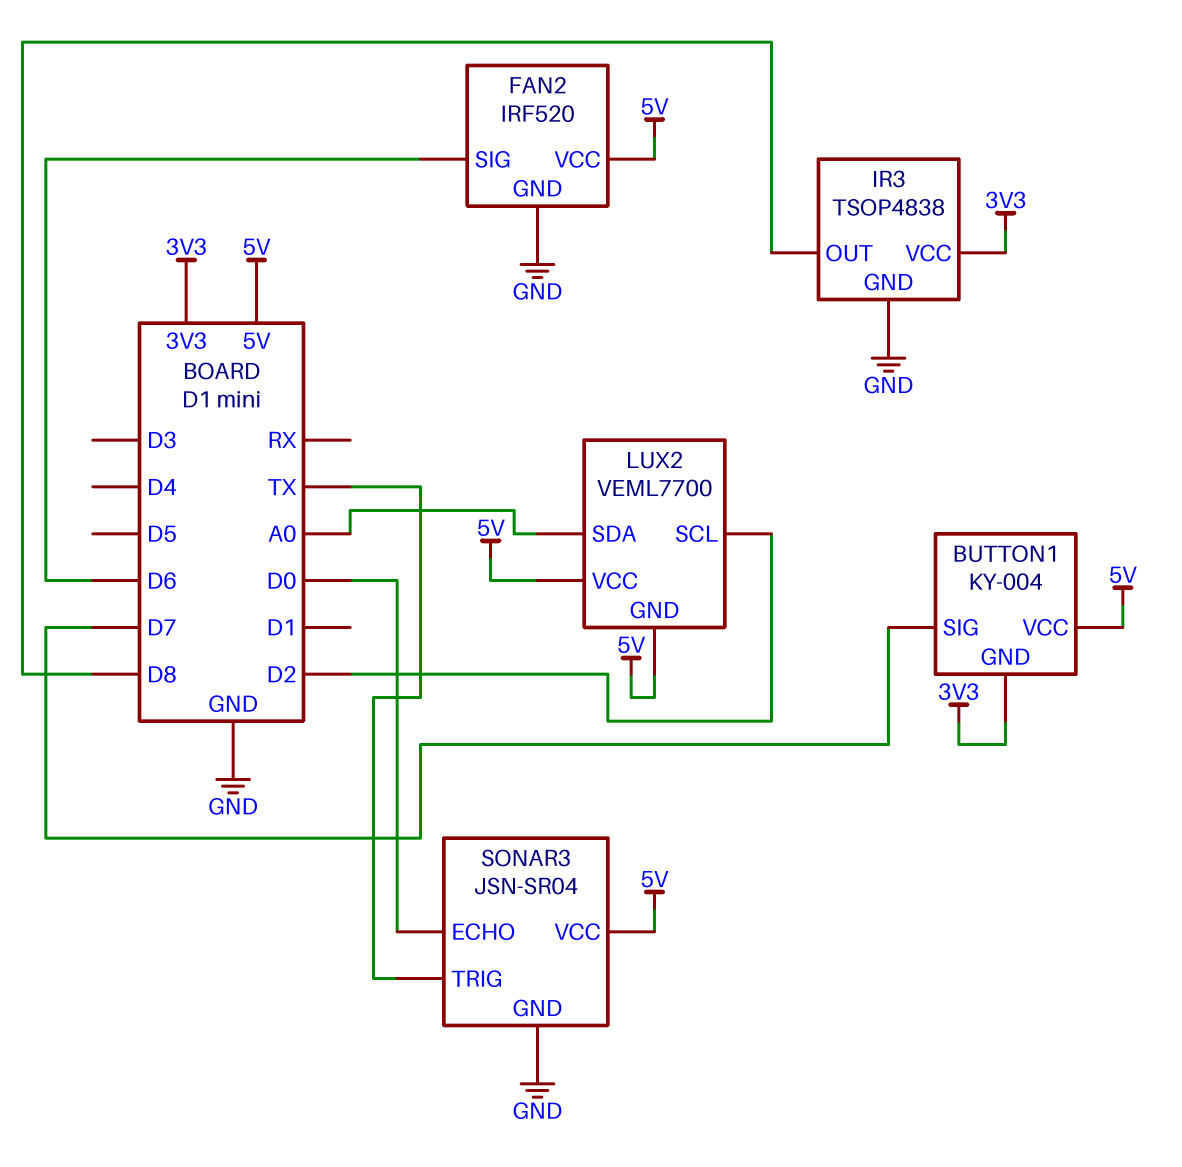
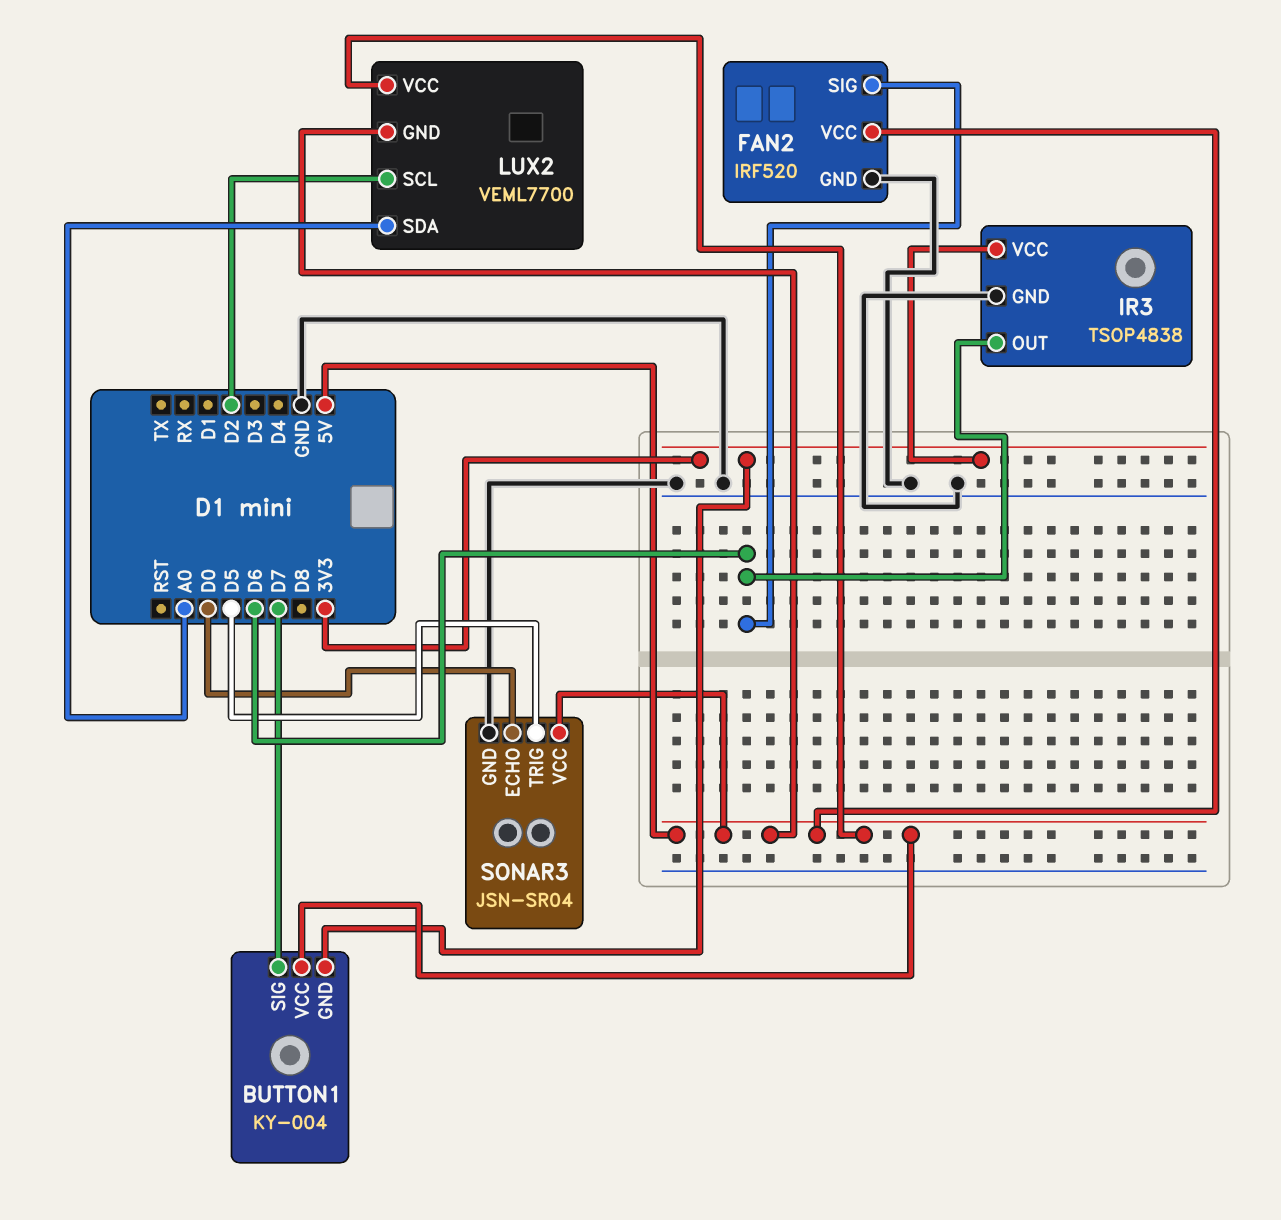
IR3 pin OUT: D8 -> D6
SONAR3 pin TRIG: TX -> D5

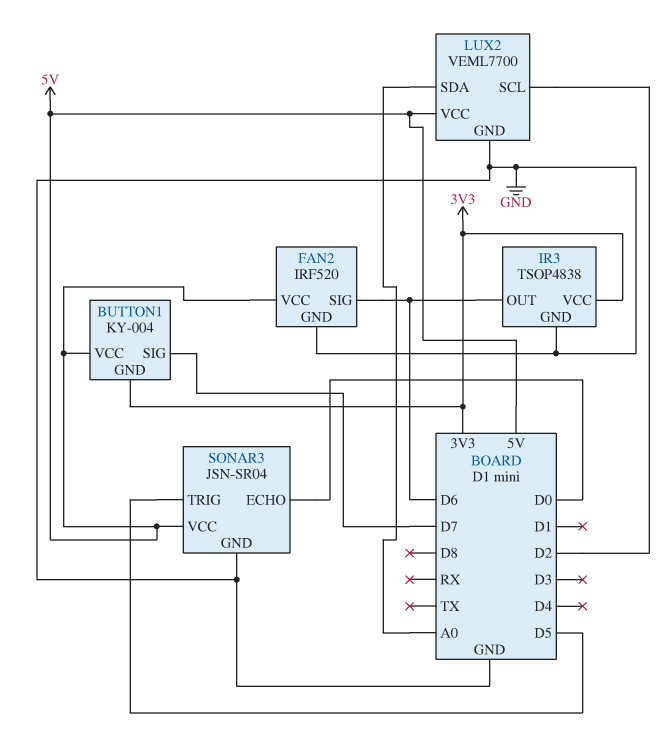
LUX2 pin GND: 5V -> GND

